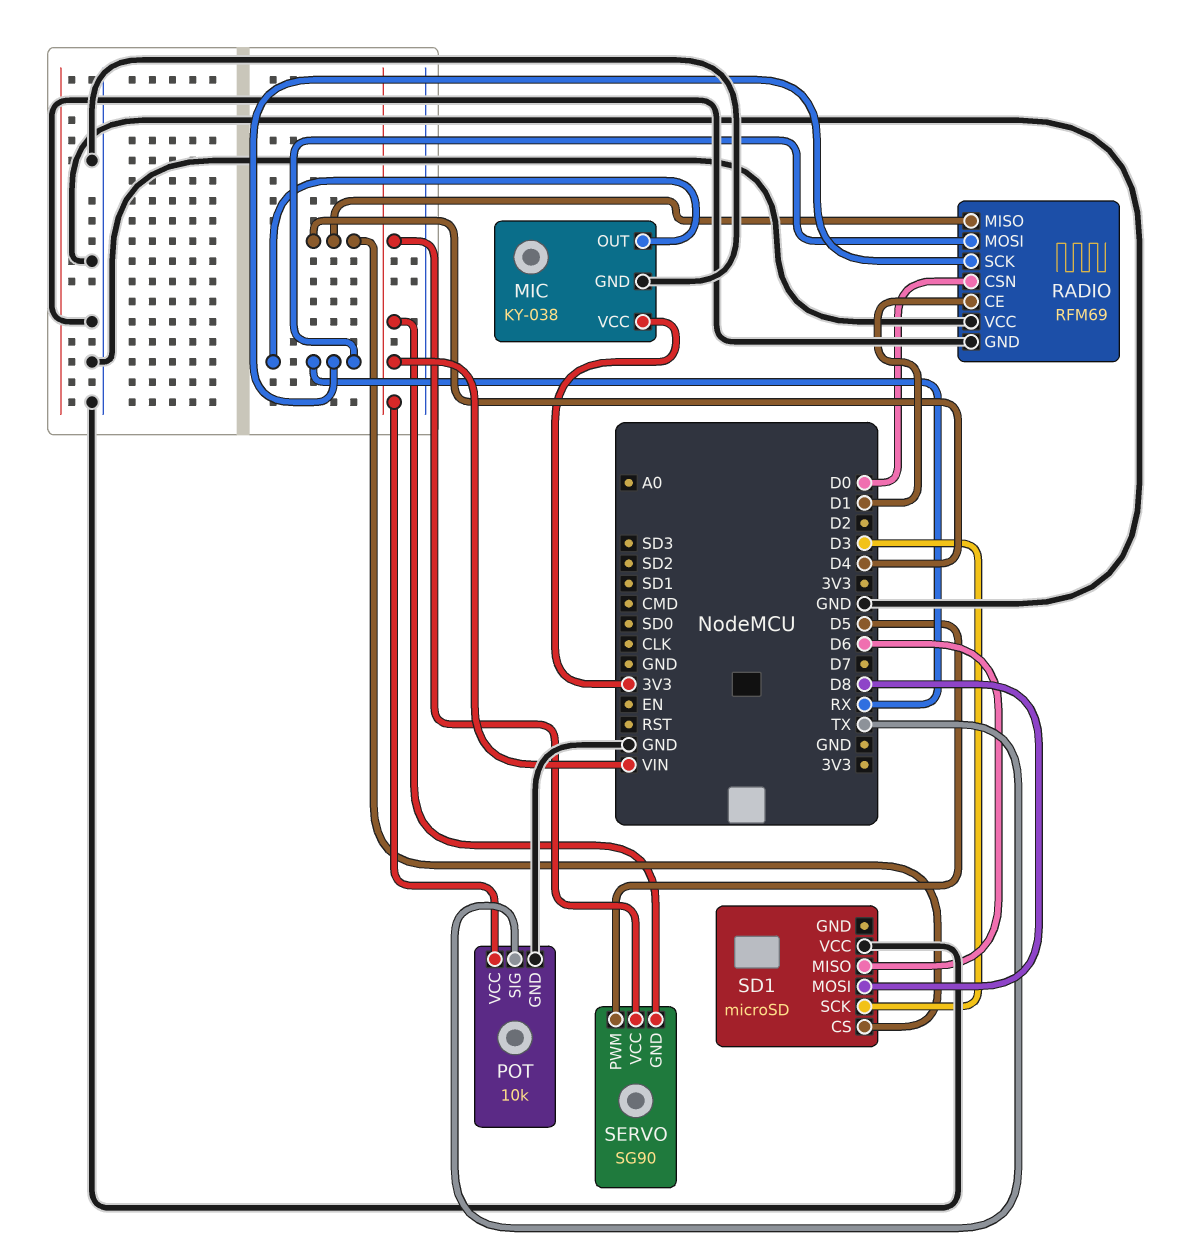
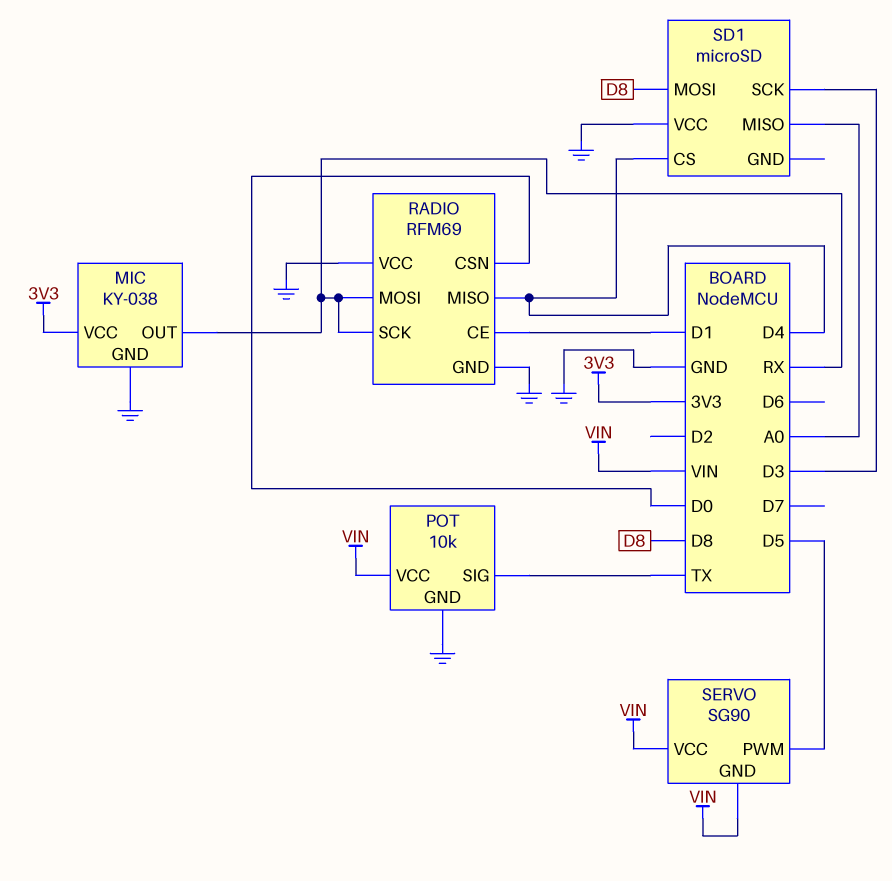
SD1 pin MISO: D6 -> A0

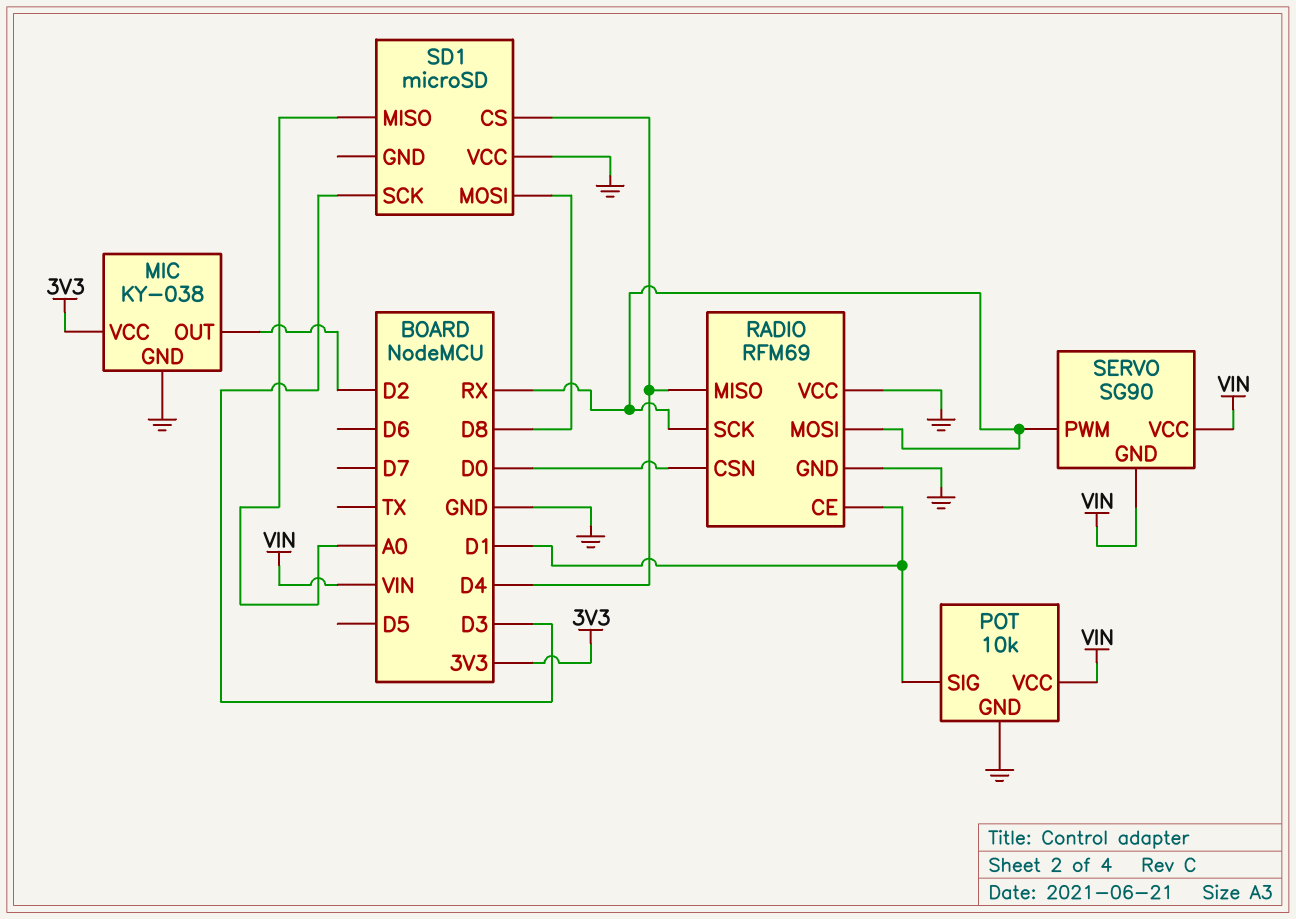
MIC pin OUT: RX -> D2
POT pin SIG: TX -> D1
SERVO pin PWM: D5 -> RX

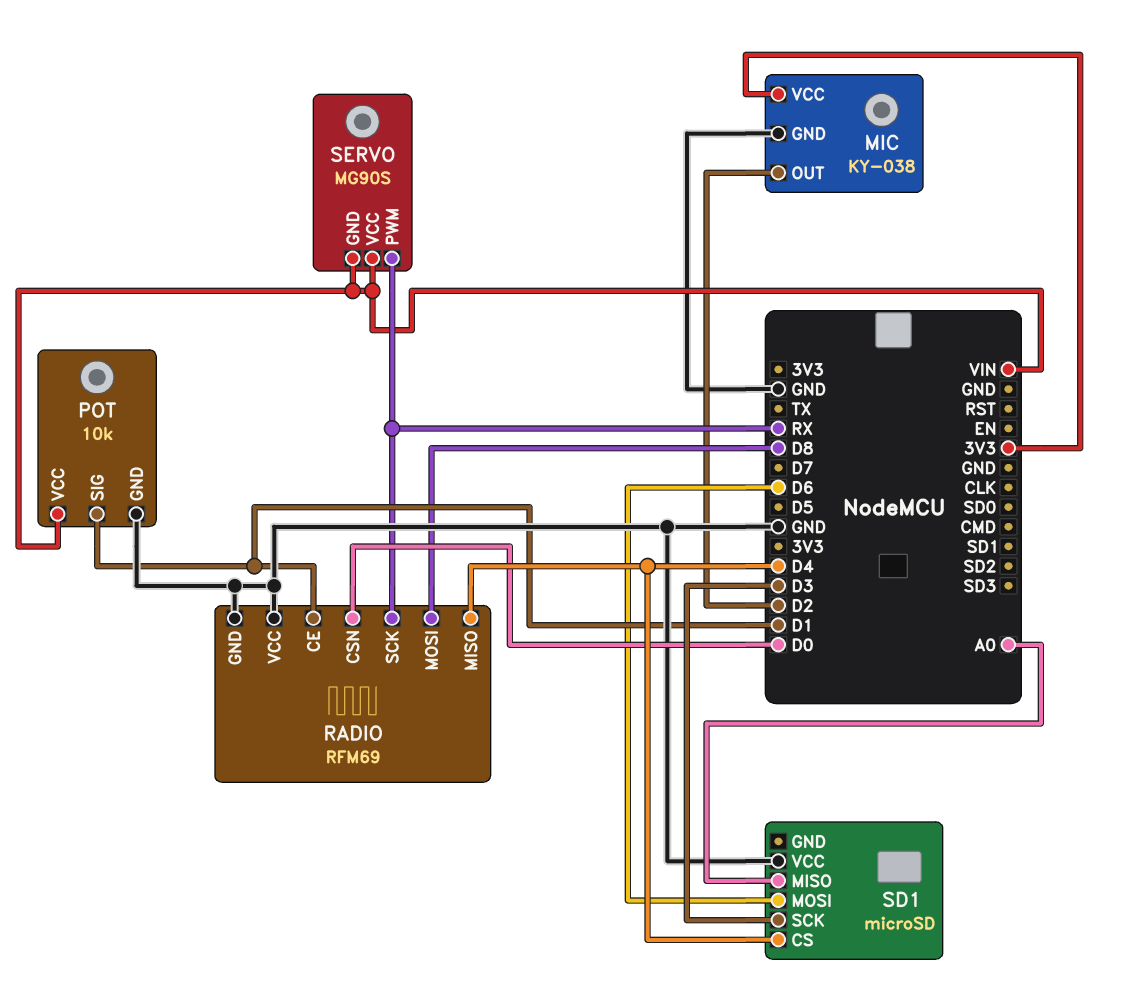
RADIO pin MOSI: RX -> D8
SD1 pin MOSI: D8 -> D6
SERVO: SG90 -> MG90S

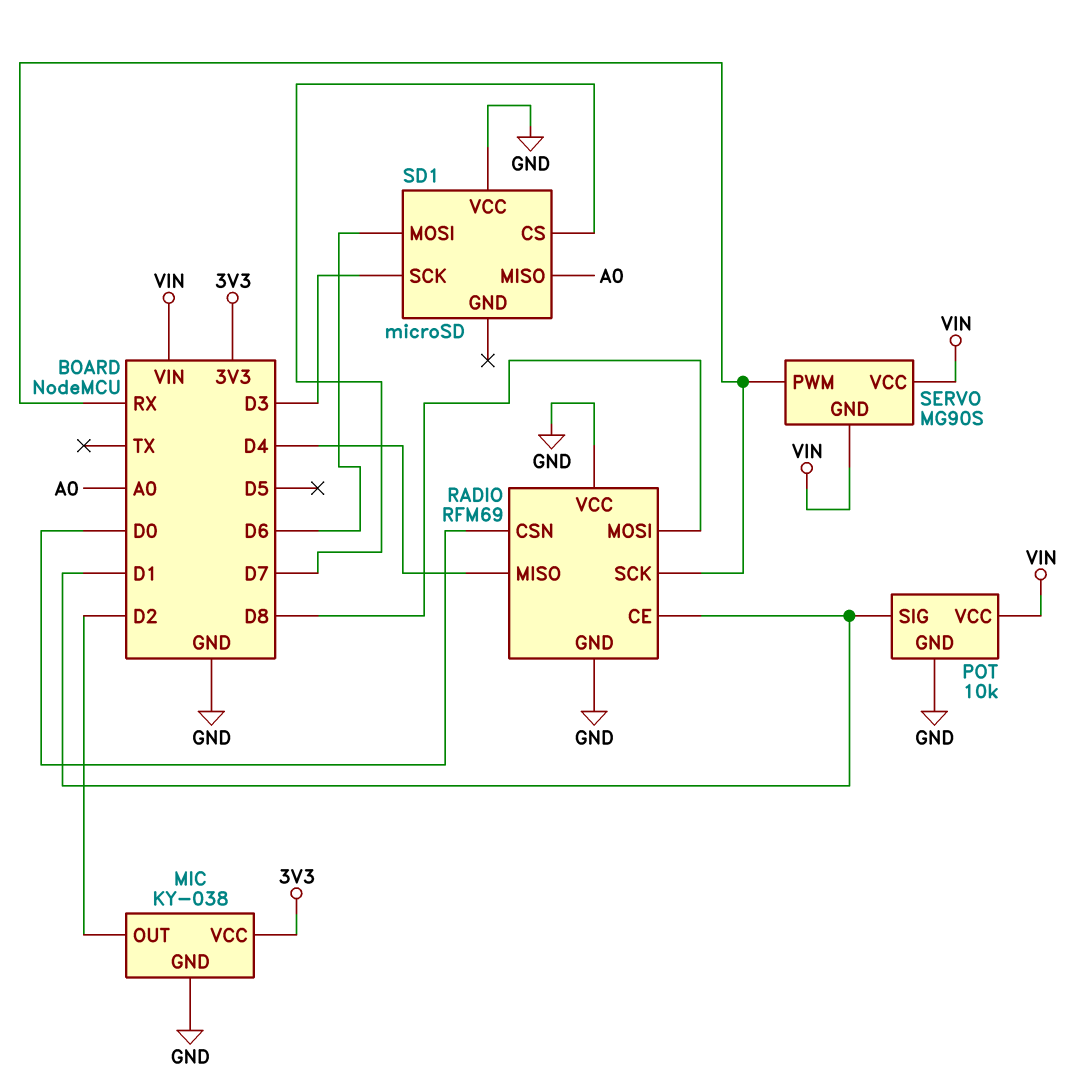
SD1 pin CS: D4 -> D7

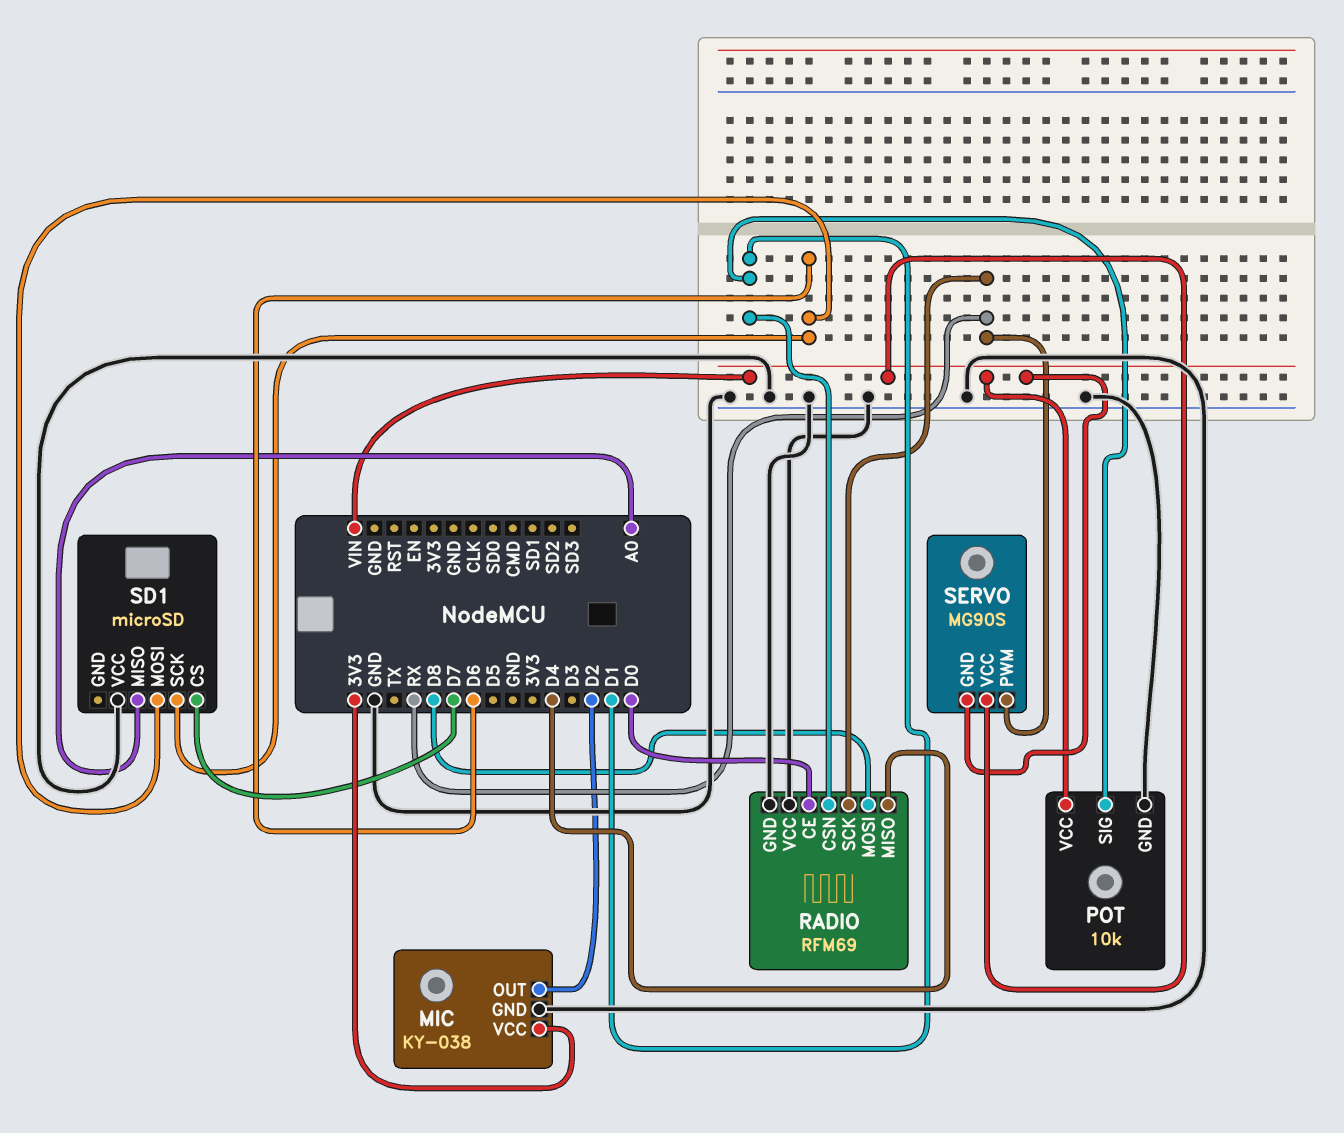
RADIO pin CE: D1 -> D0
RADIO pin CSN: D0 -> D1
SD1 pin SCK: D3 -> D6

